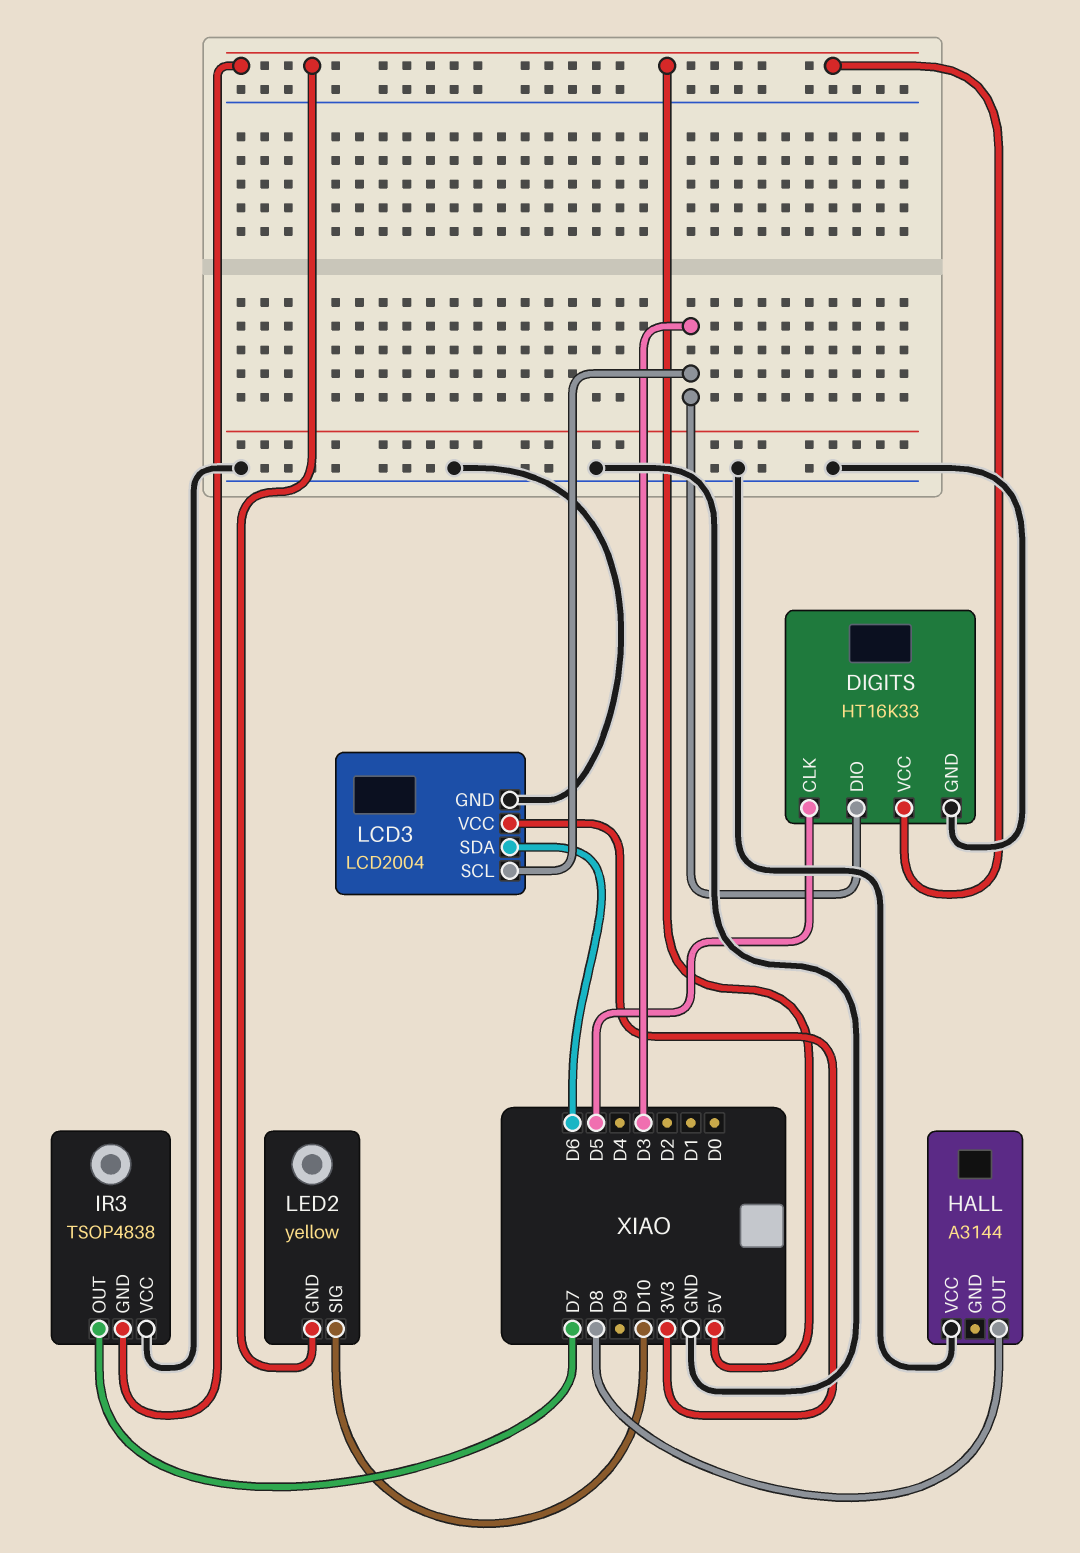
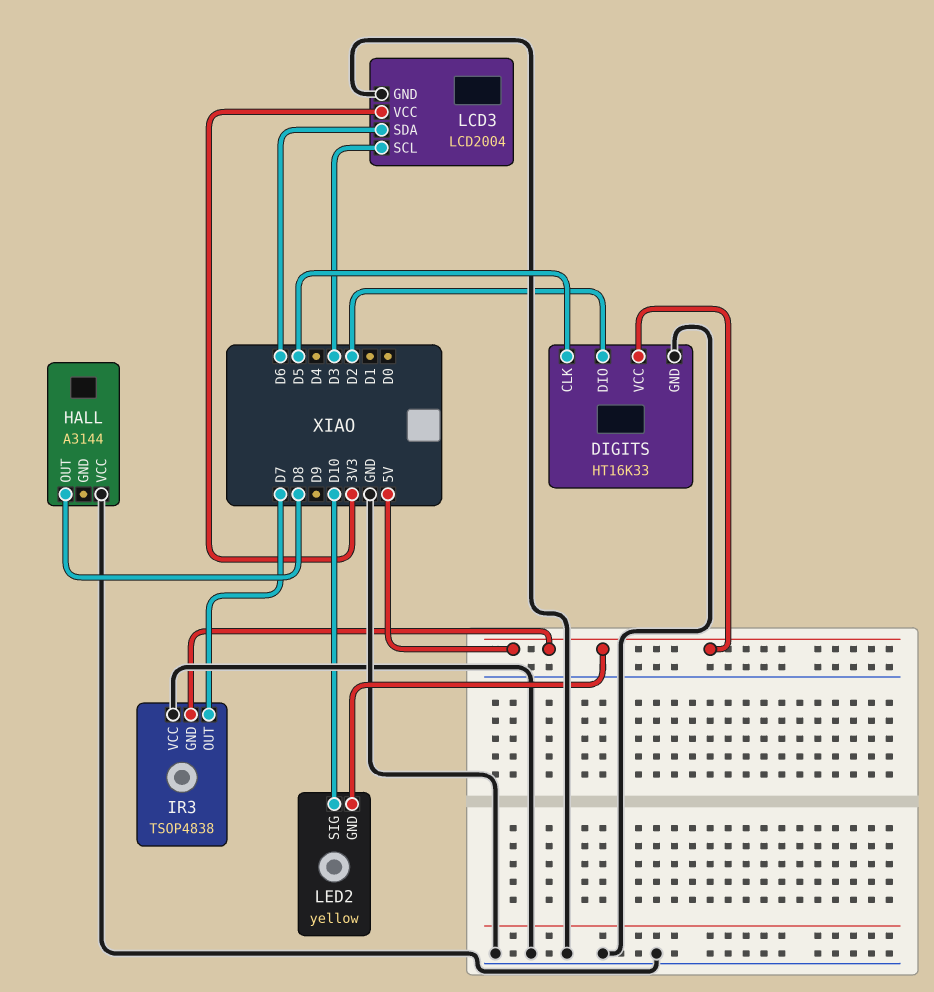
DIGITS pin DIO: D3 -> D2

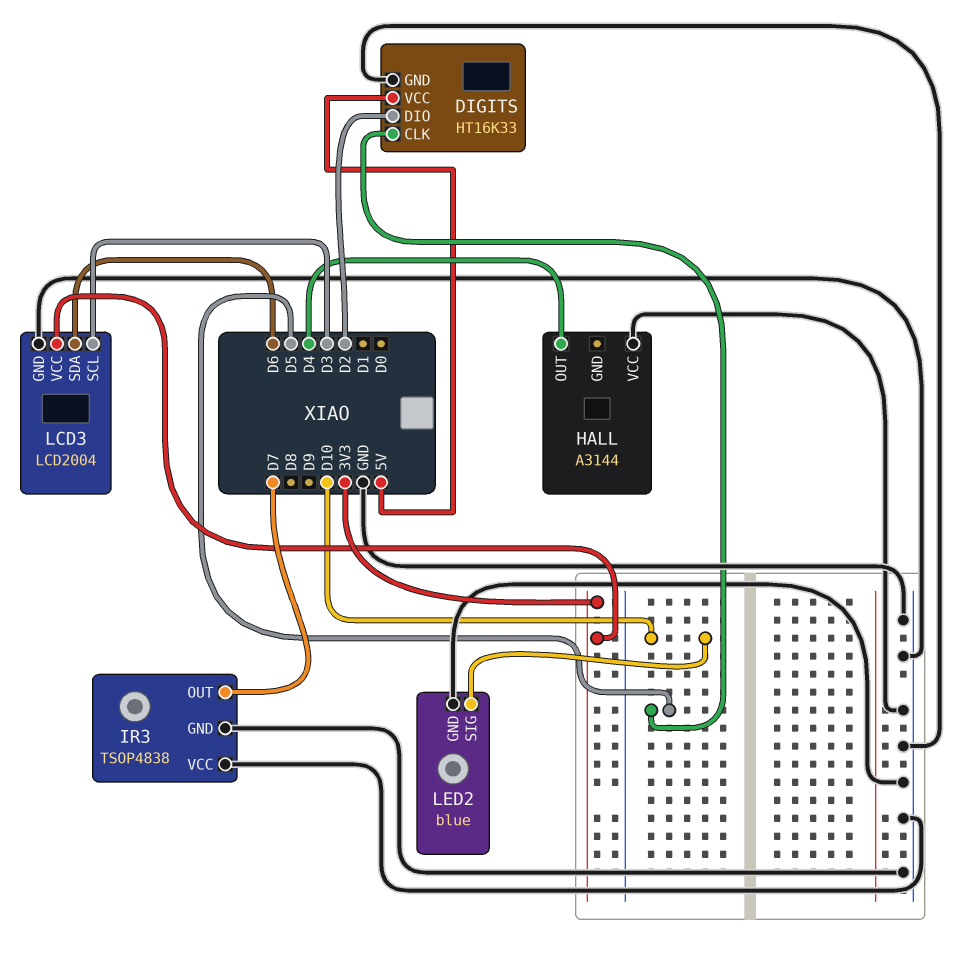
HALL pin OUT: D8 -> D4
IR3 pin GND: 5V -> GND
LED2: yellow -> blue
LED2 pin GND: 5V -> GND

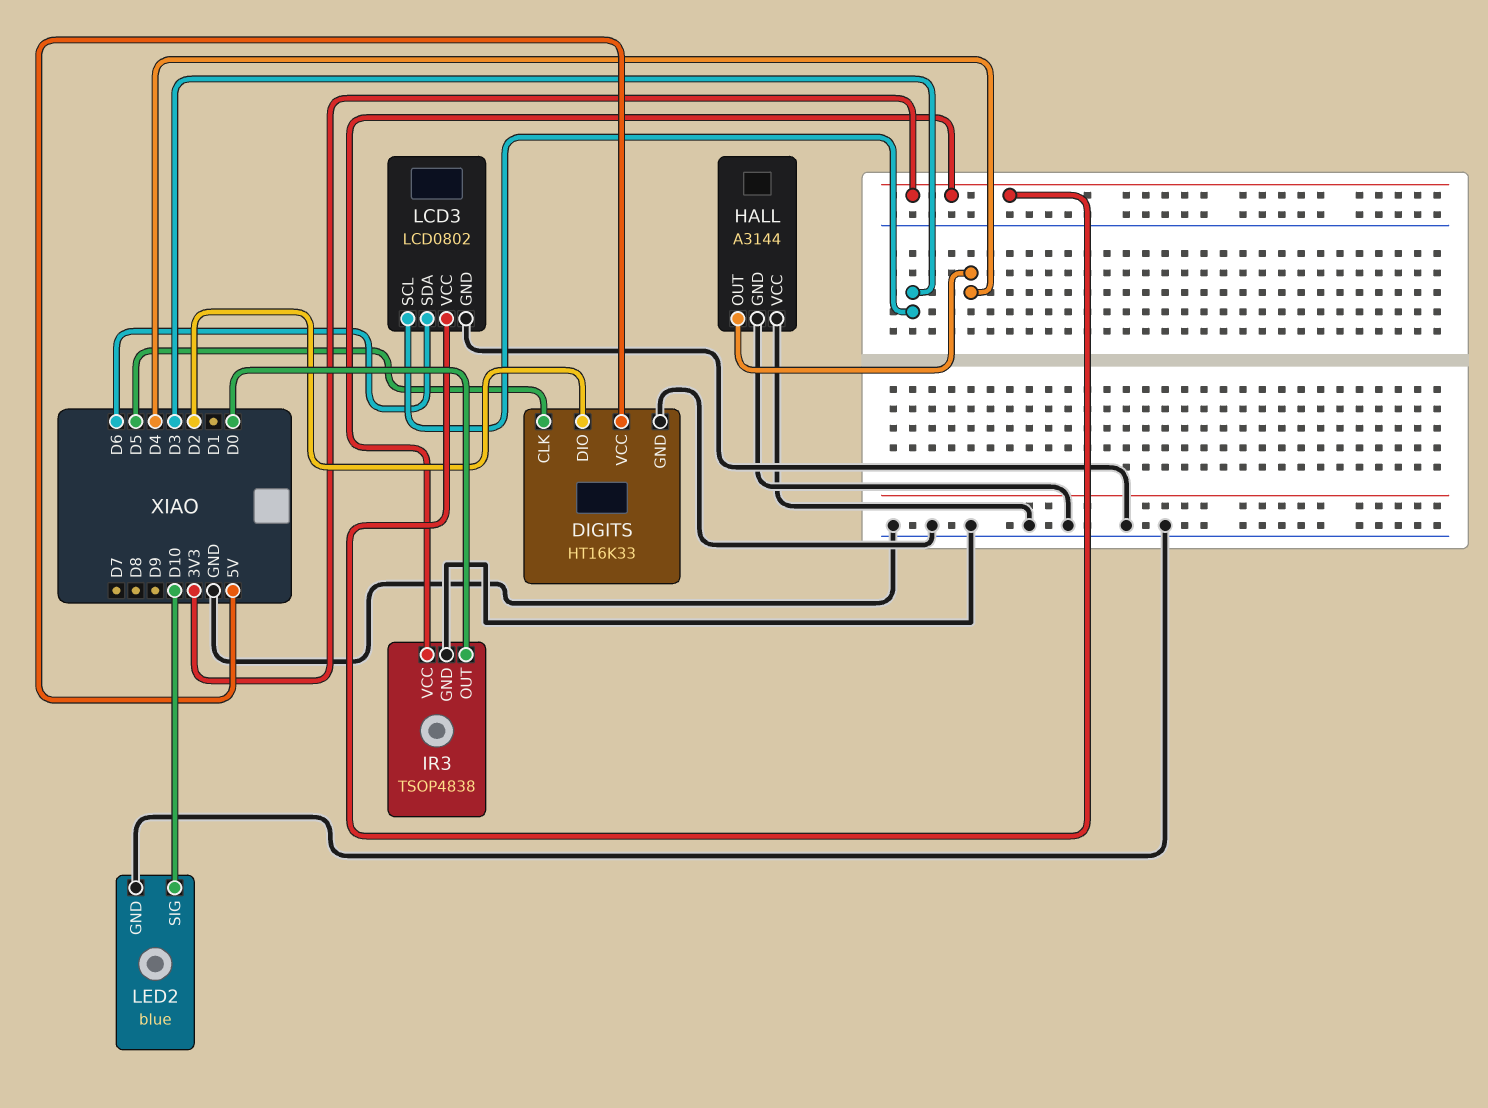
HALL pin GND: none -> GND
IR3 pin OUT: D7 -> D0
IR3 pin VCC: GND -> 3V3
LCD3: LCD2004 -> LCD0802

